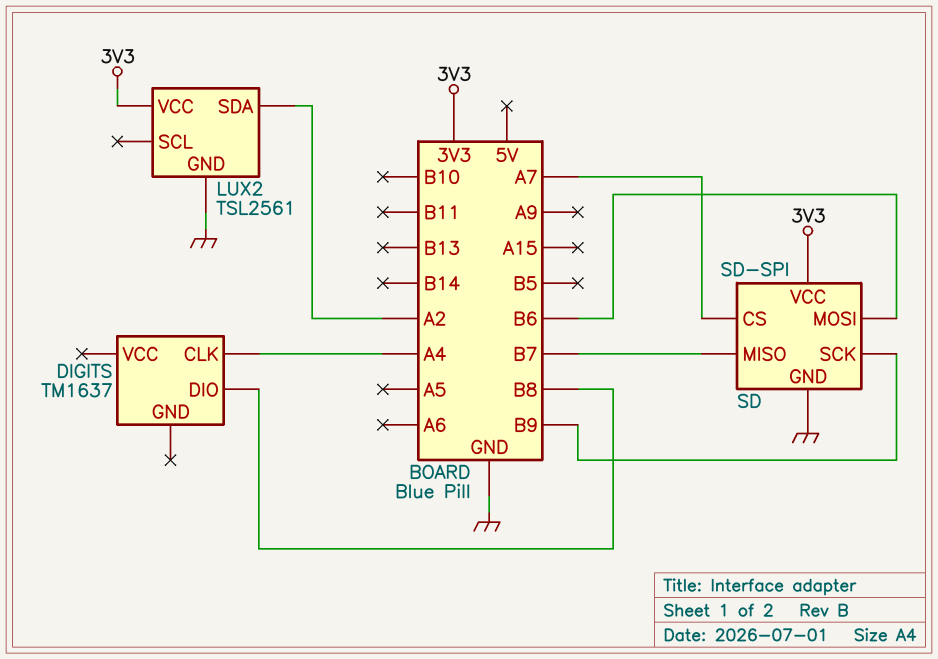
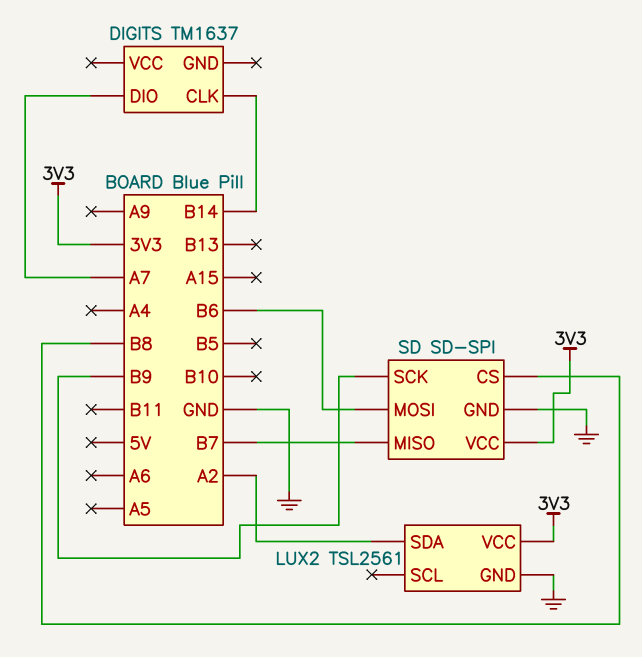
DIGITS pin CLK: A4 -> B14
DIGITS pin DIO: B8 -> A7
SD pin CS: A7 -> B8

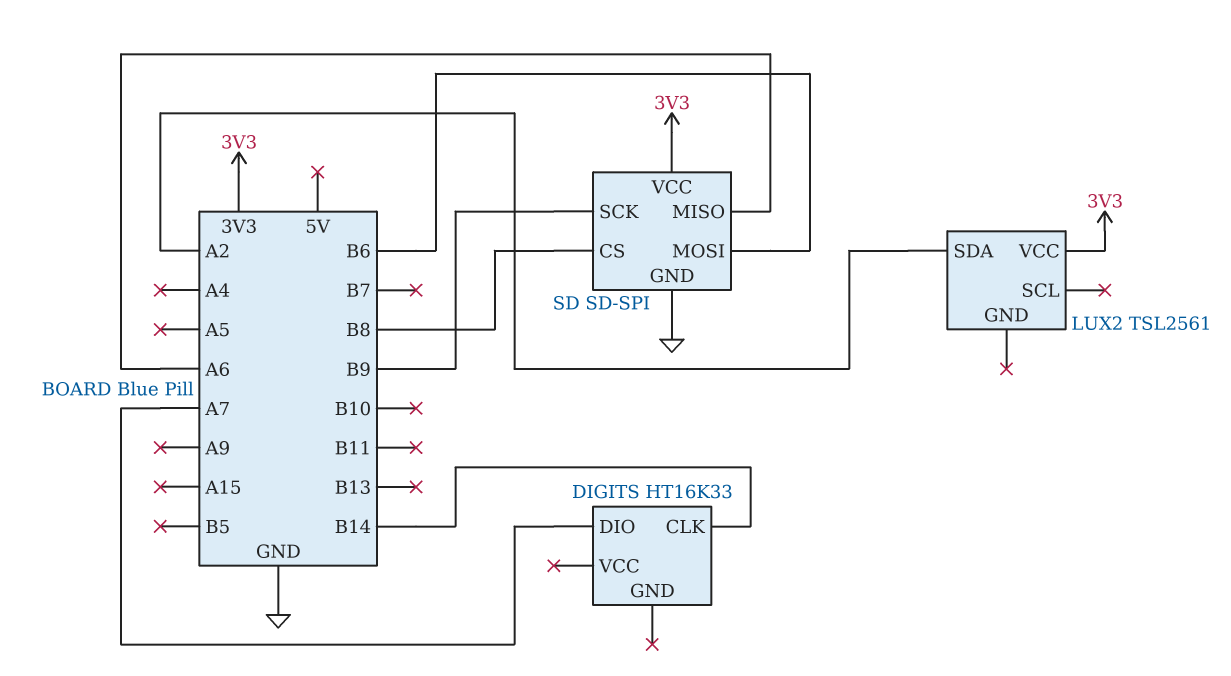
DIGITS: TM1637 -> HT16K33
LUX2 pin GND: GND -> none
SD pin MISO: B7 -> A6

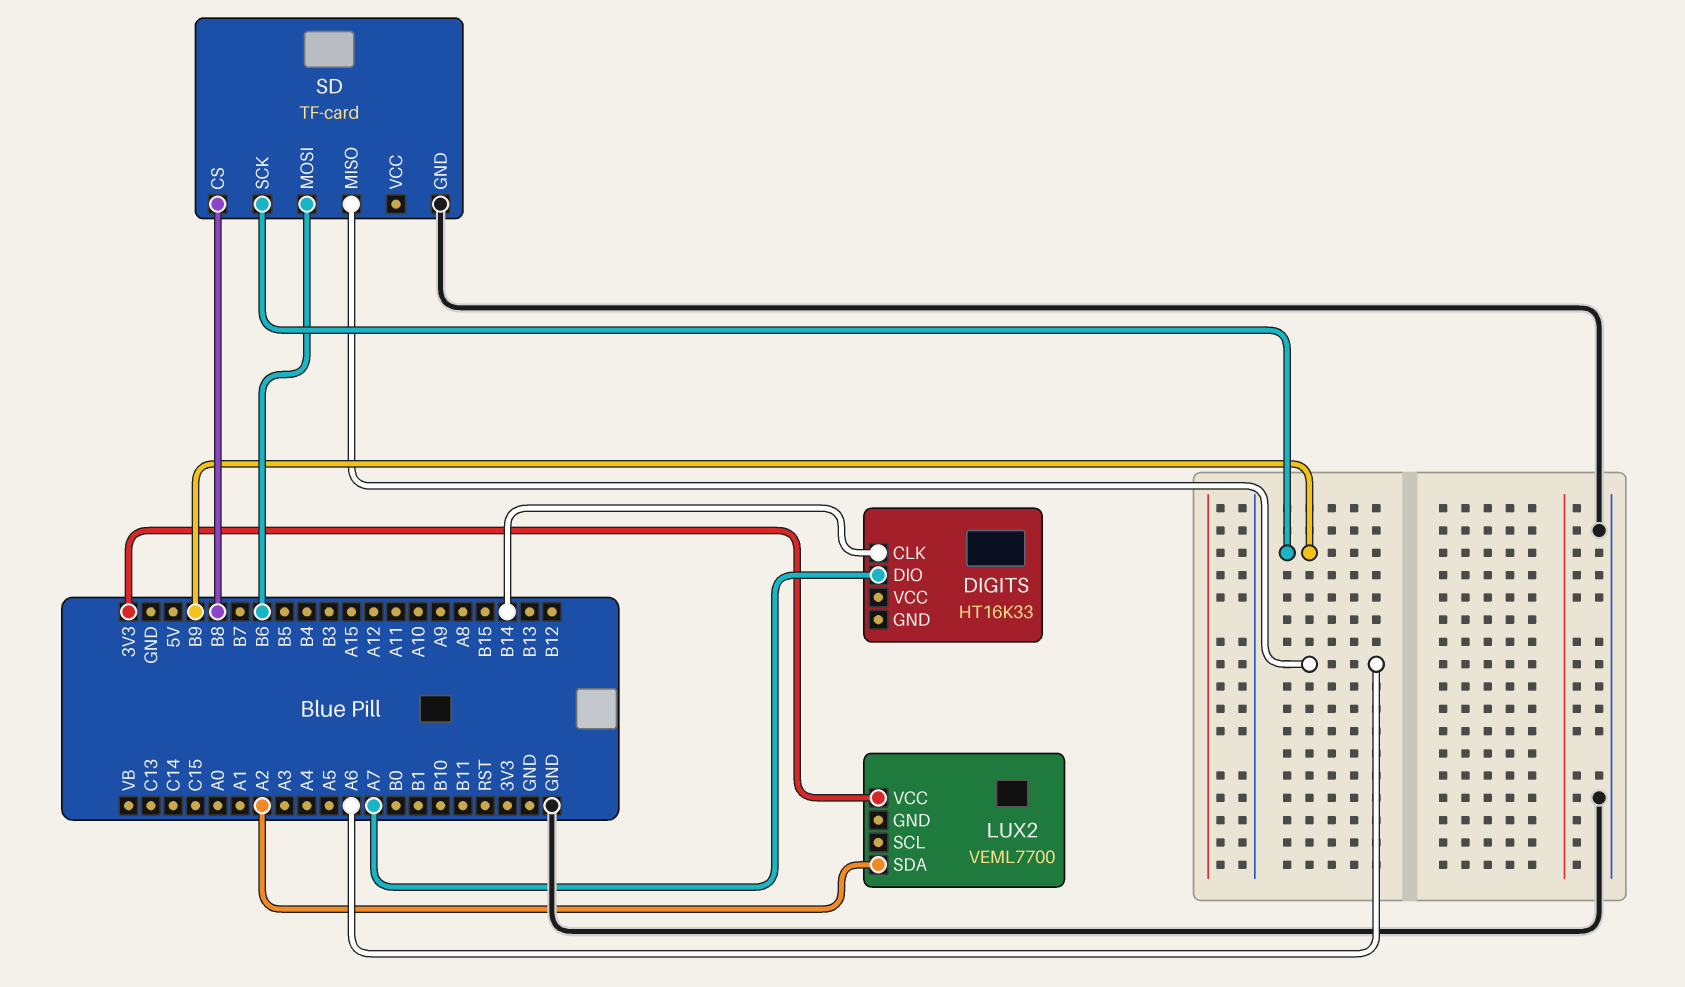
LUX2: TSL2561 -> VEML7700
SD: SD-SPI -> TF-card
SD pin VCC: 3V3 -> none

